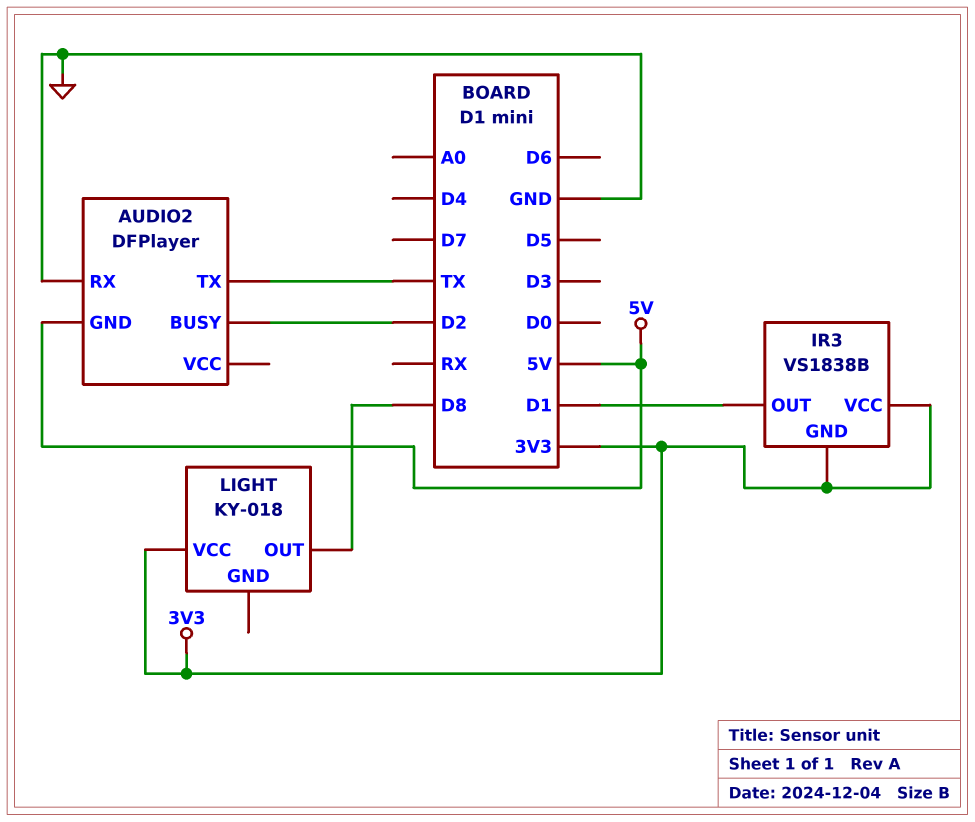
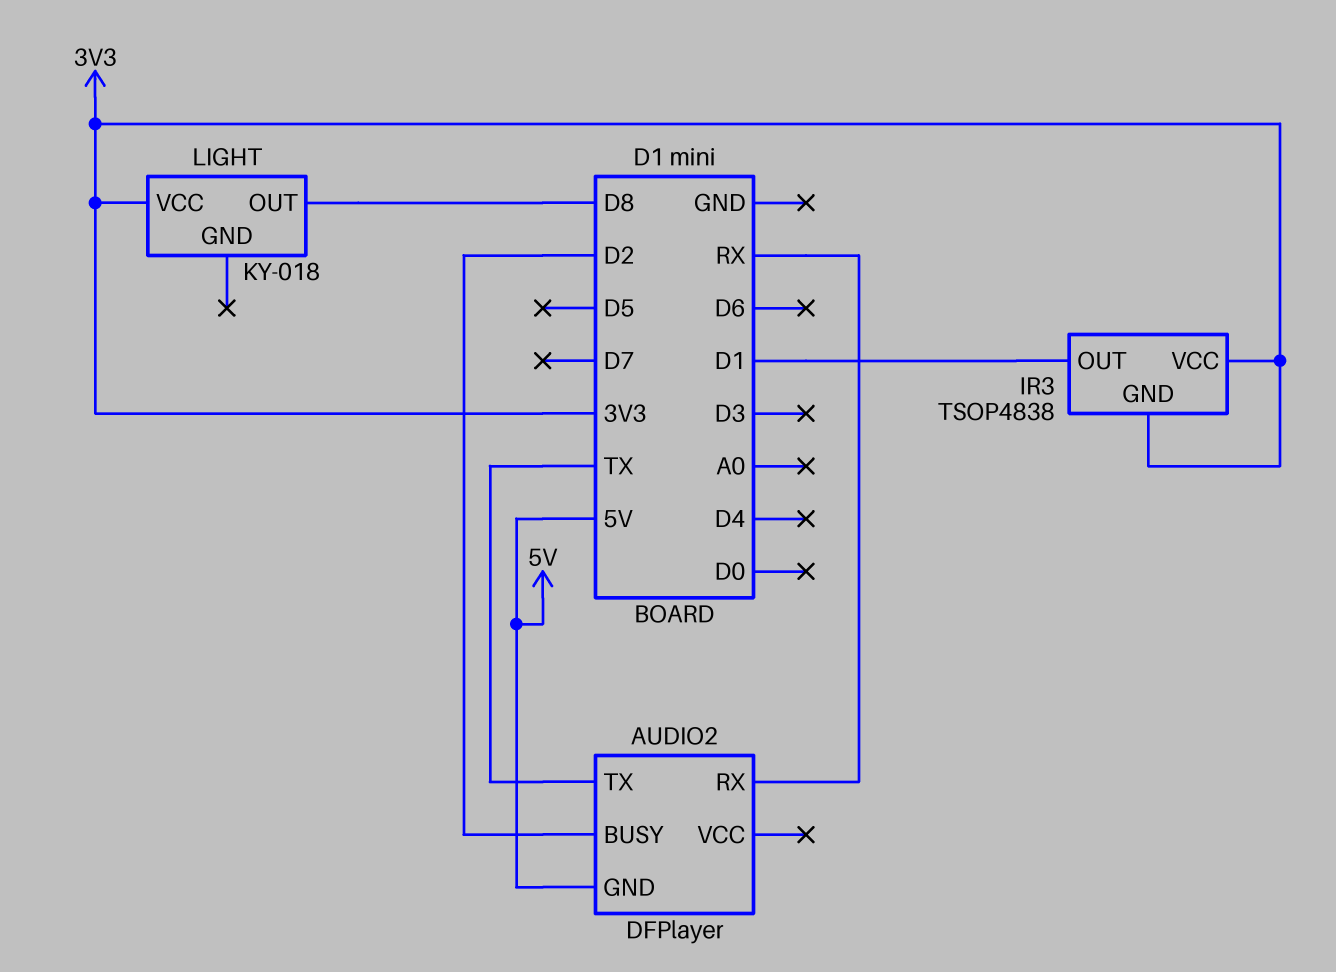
AUDIO2 pin RX: GND -> RX
IR3: VS1838B -> TSOP4838

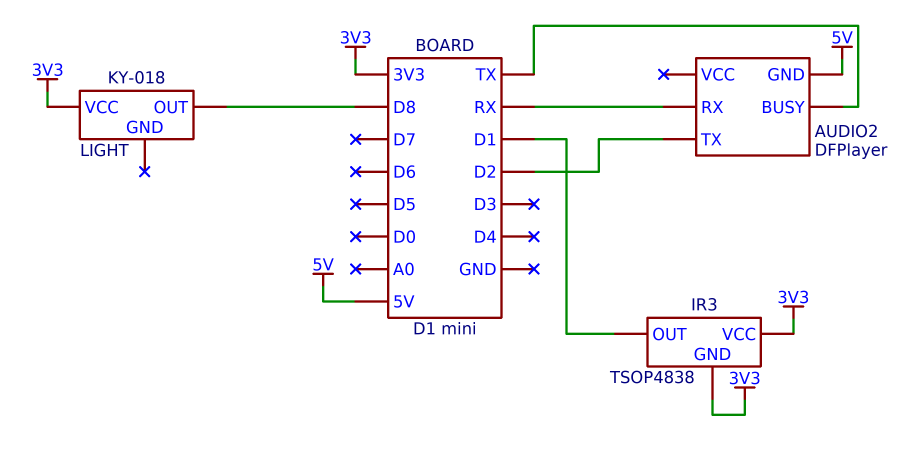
AUDIO2 pin BUSY: D2 -> TX
AUDIO2 pin TX: TX -> D2

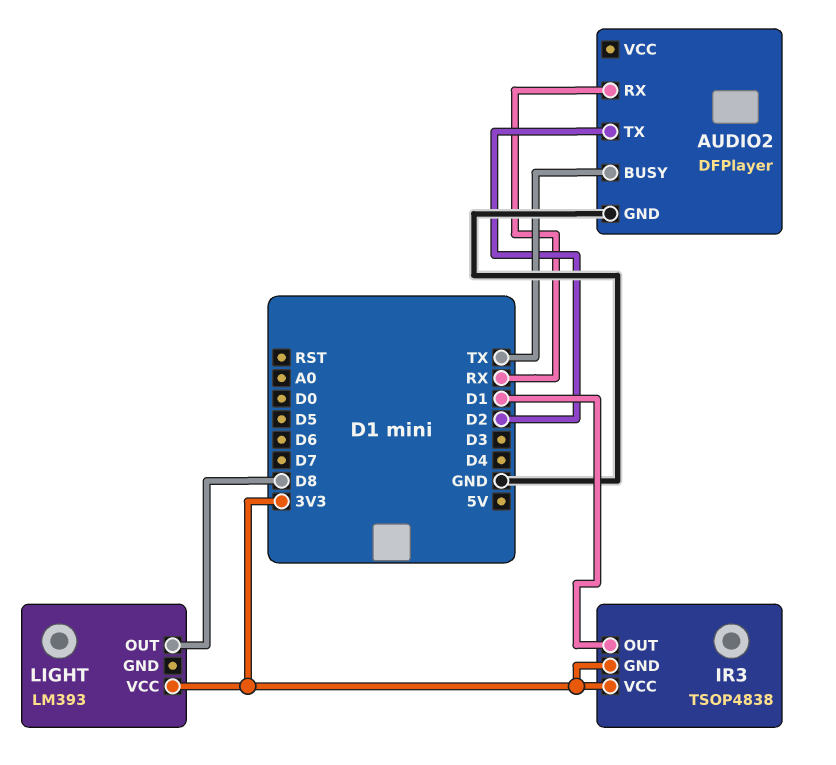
AUDIO2 pin GND: 5V -> GND
LIGHT: KY-018 -> LM393

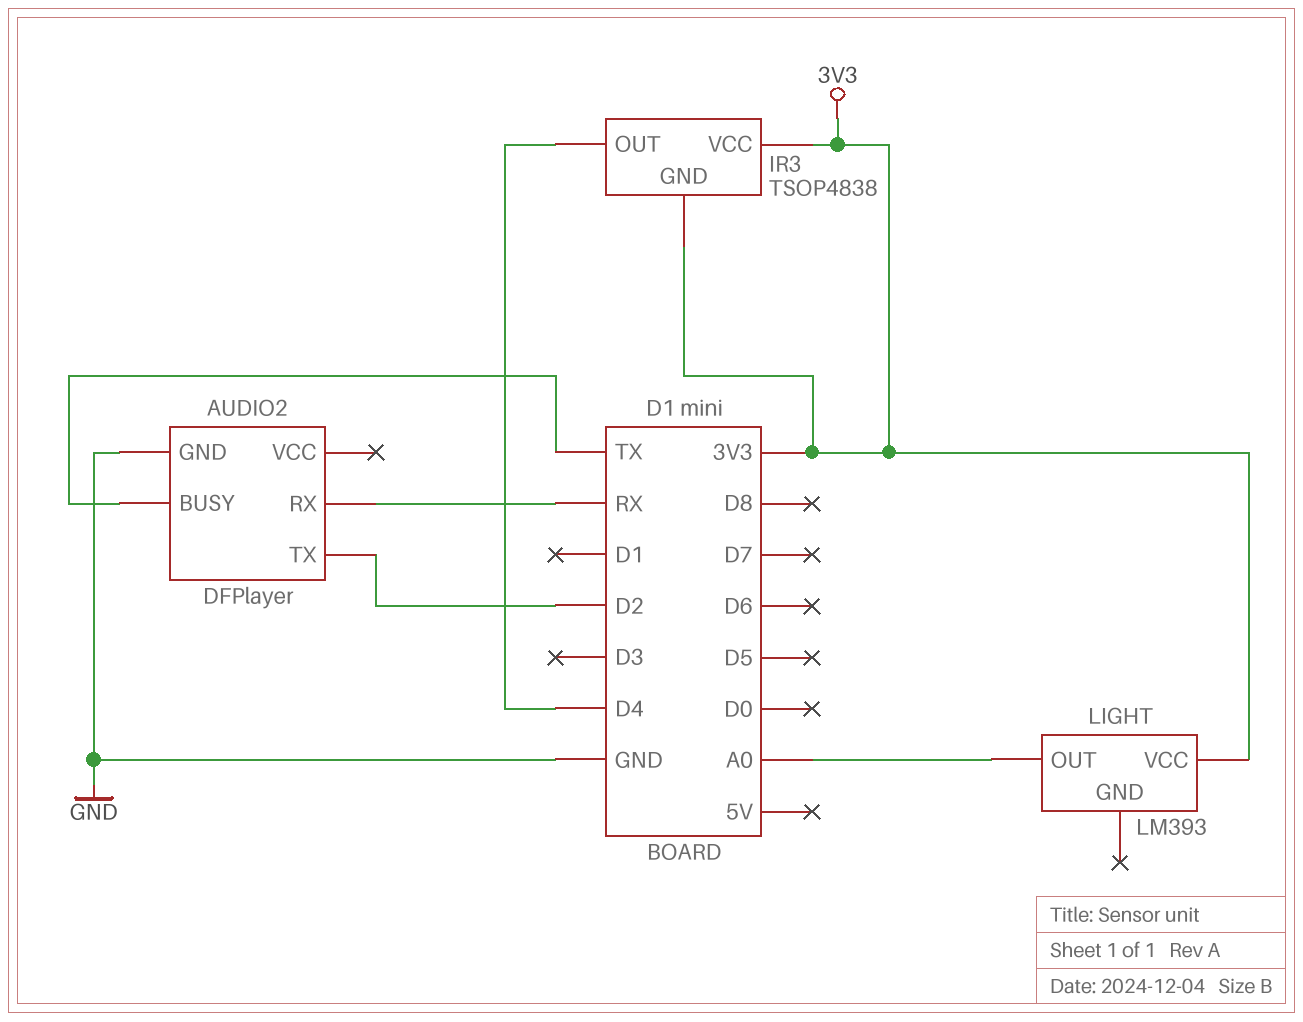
IR3 pin OUT: D1 -> D4
LIGHT pin OUT: D8 -> A0

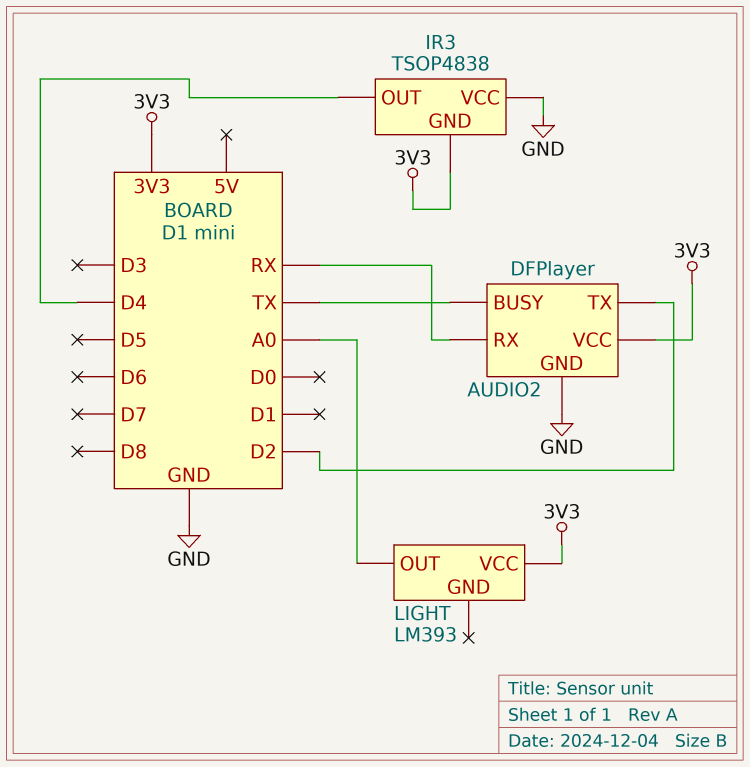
AUDIO2 pin VCC: none -> 3V3
IR3 pin VCC: 3V3 -> GND

